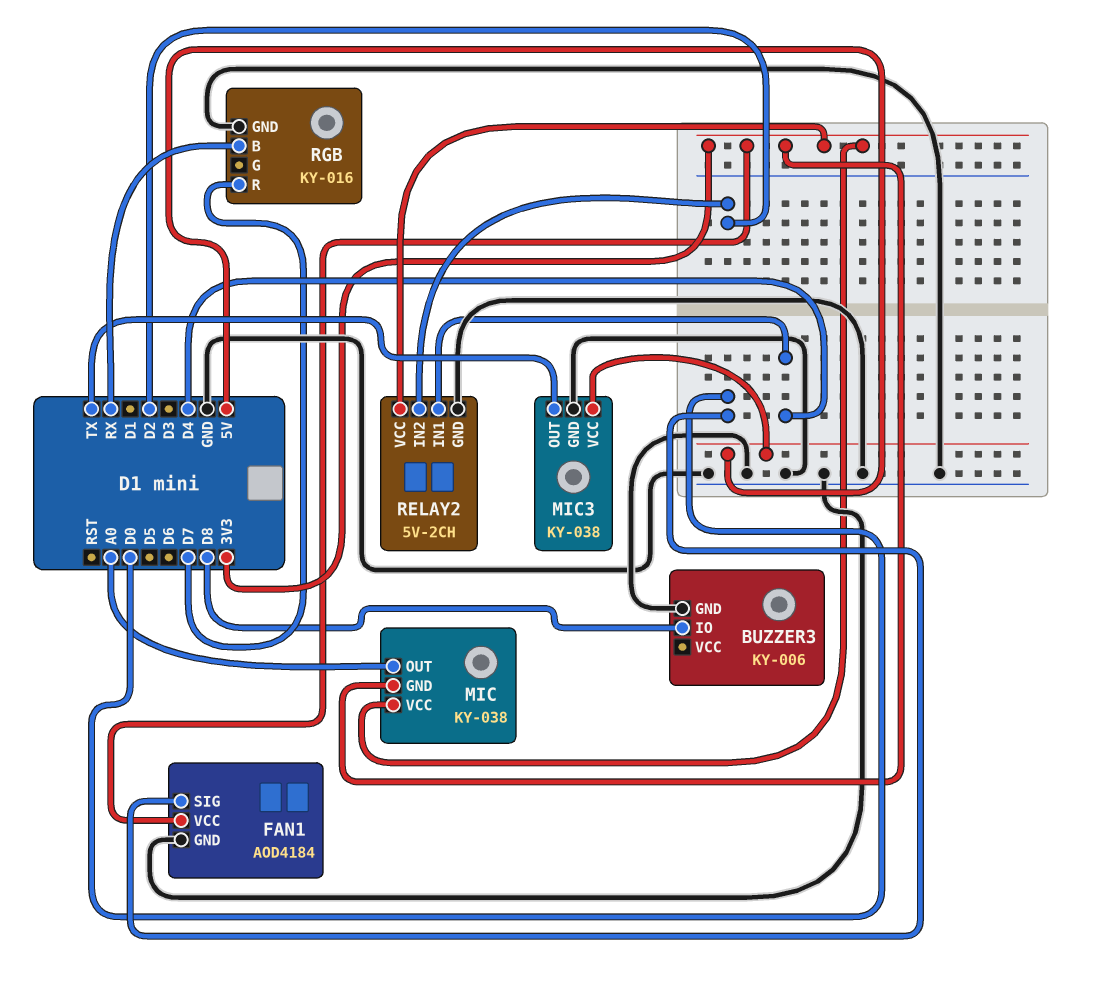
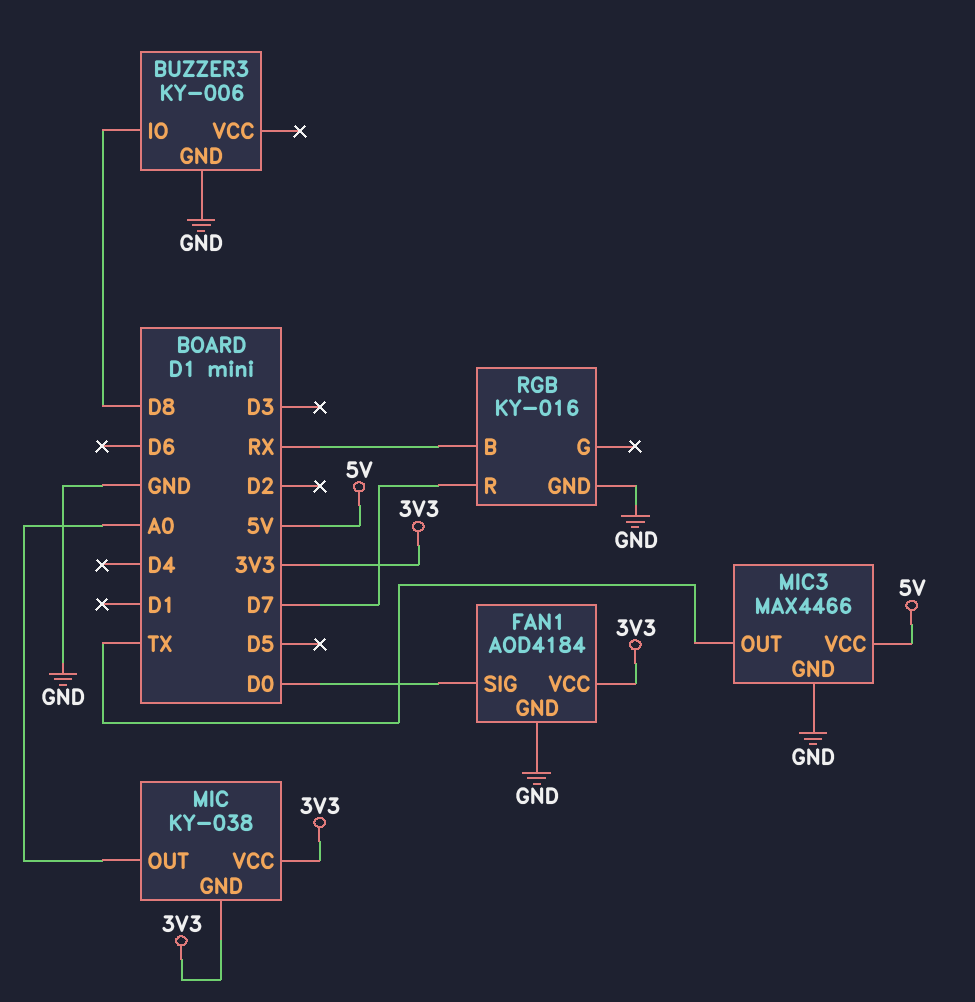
MIC3: KY-038 -> MAX4466
RELAY2: 5V-2CH -> none
RELAY2 pin GND: GND -> none
RELAY2 pin IN1: D4 -> none
RELAY2 pin IN2: D2 -> none
RELAY2 pin VCC: 3V3 -> none

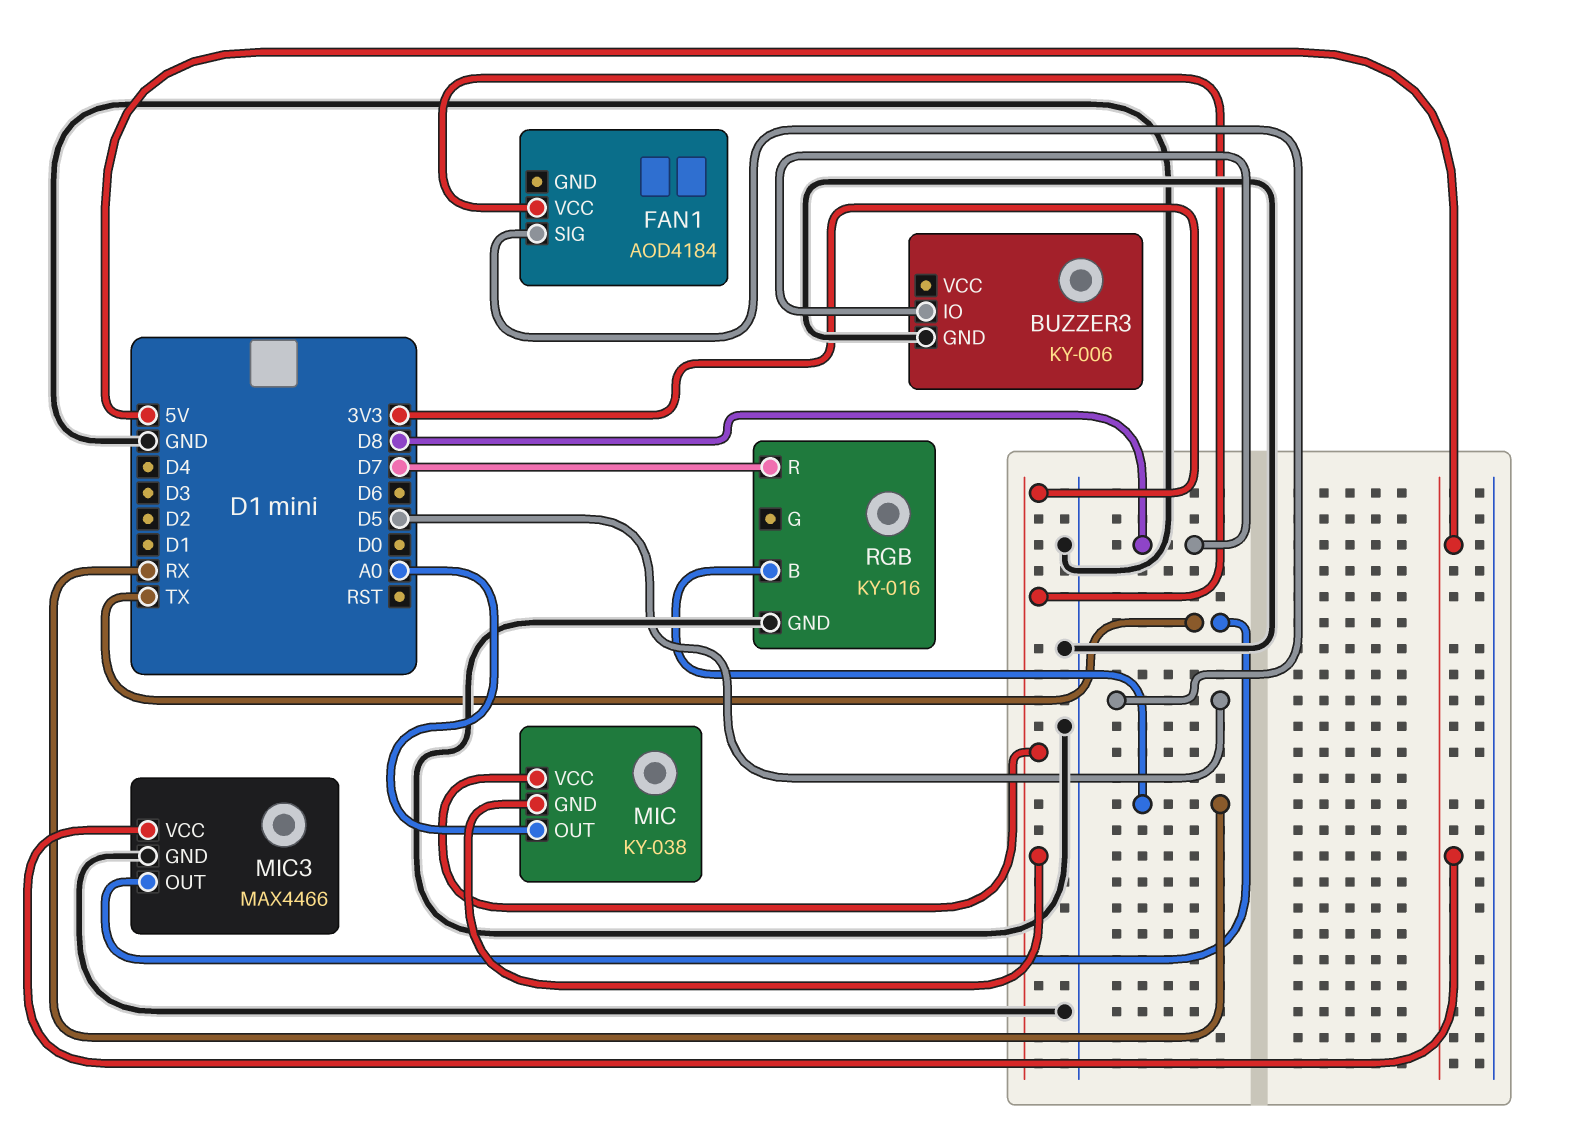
FAN1 pin GND: GND -> none
FAN1 pin SIG: D0 -> D5

